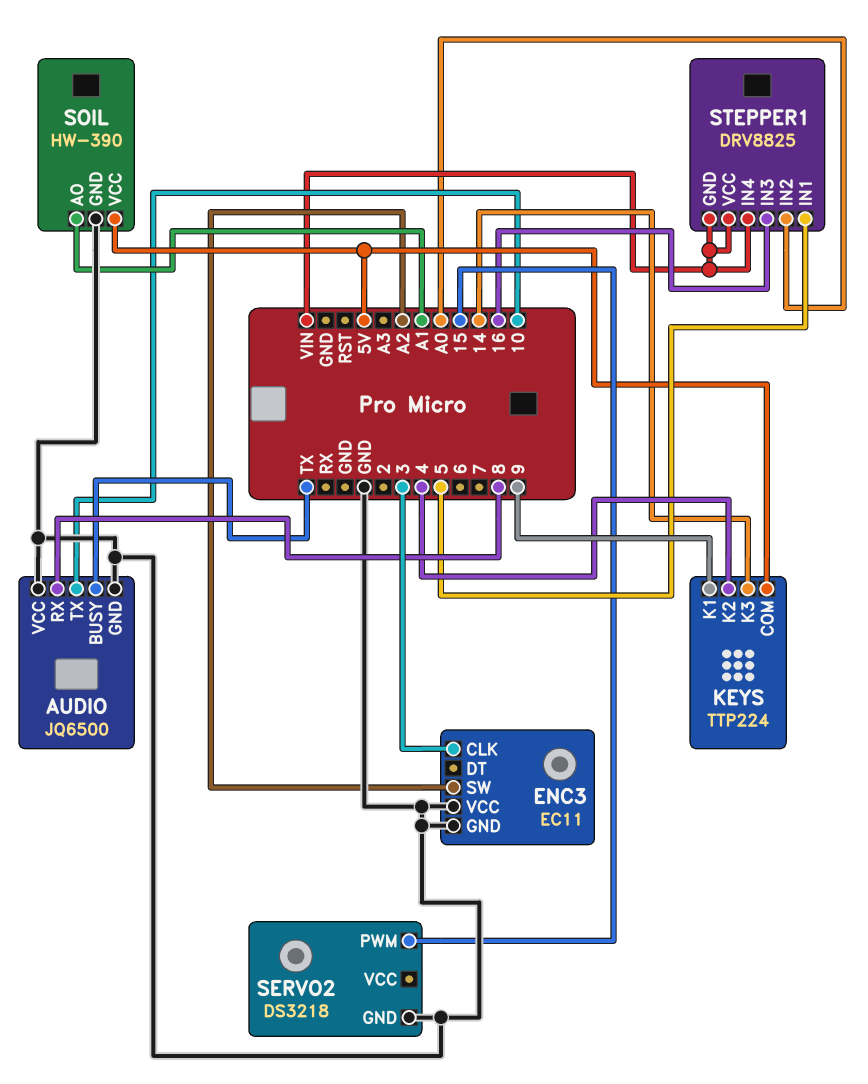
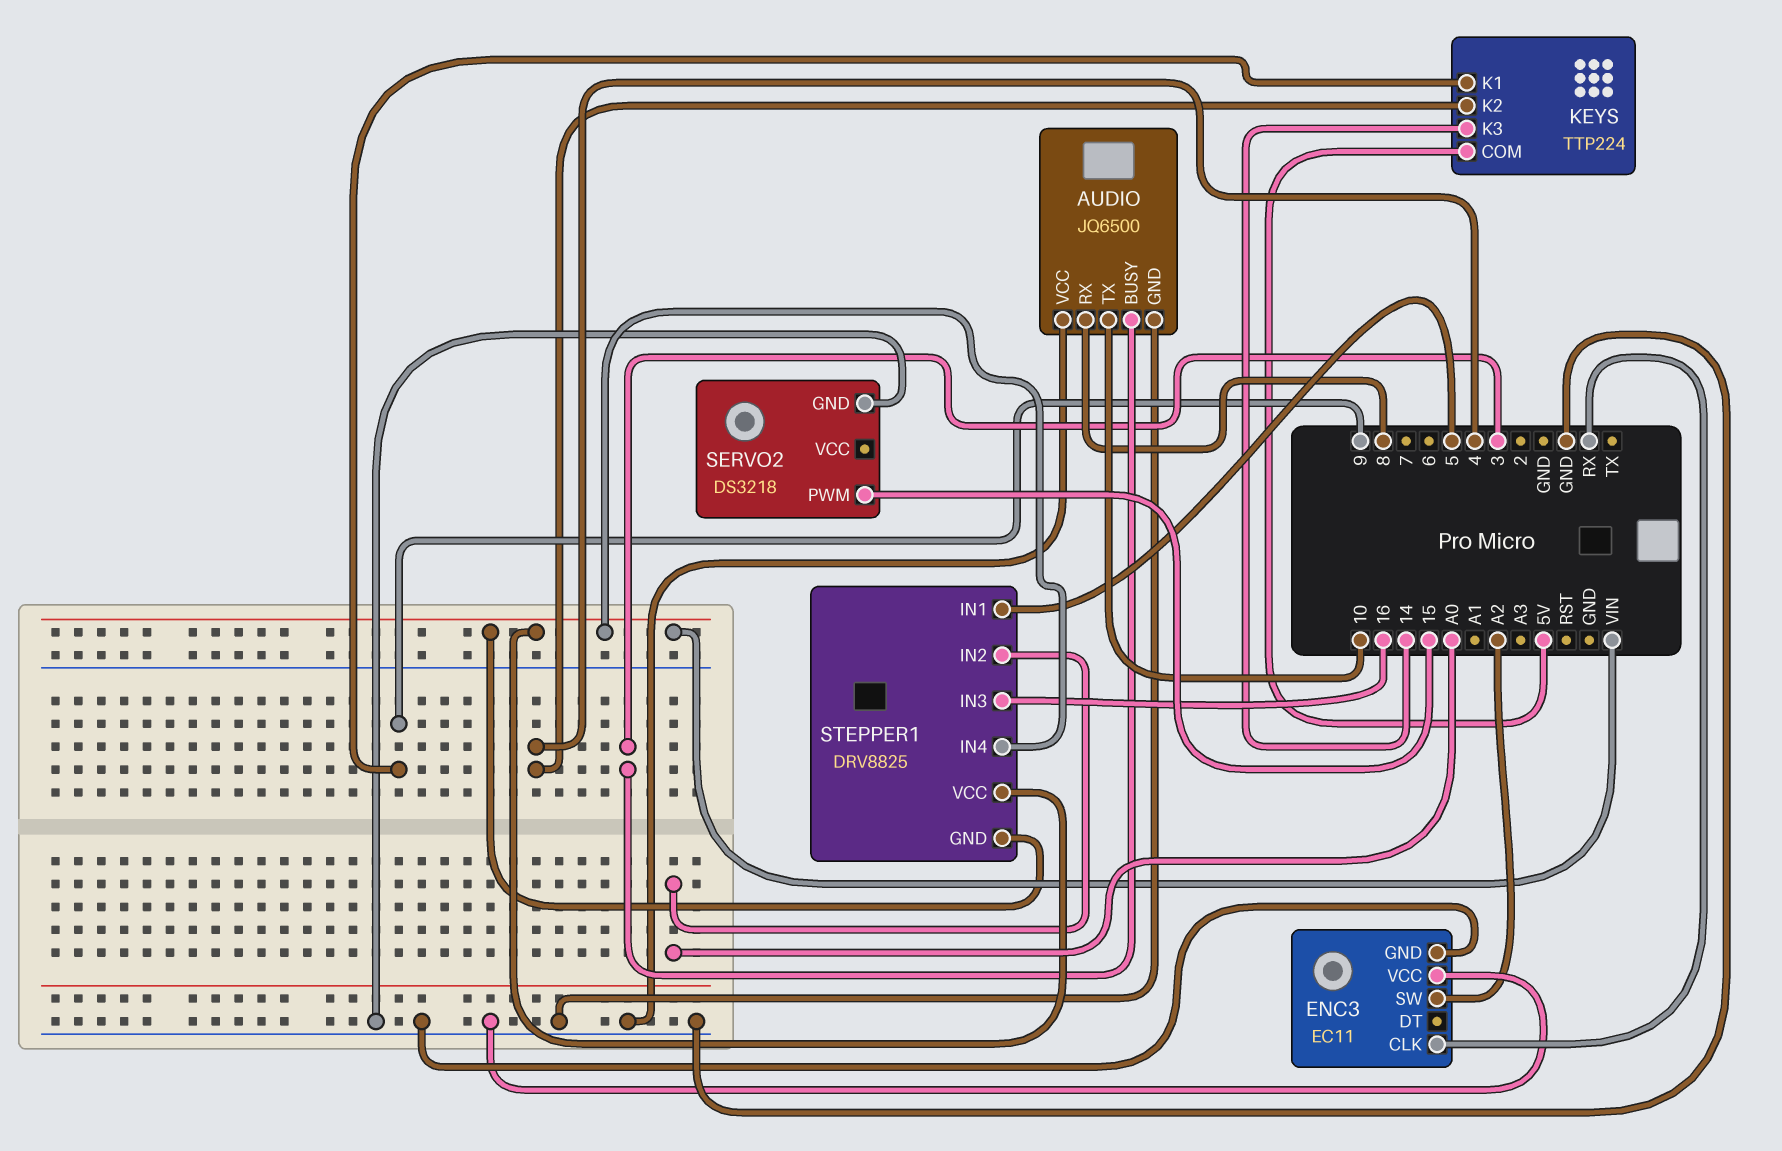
AUDIO pin BUSY: TX -> 3
ENC3 pin CLK: 3 -> RX
SOIL: HW-390 -> none
SOIL pin AO: A1 -> none
SOIL pin GND: GND -> none
SOIL pin VCC: 5V -> none

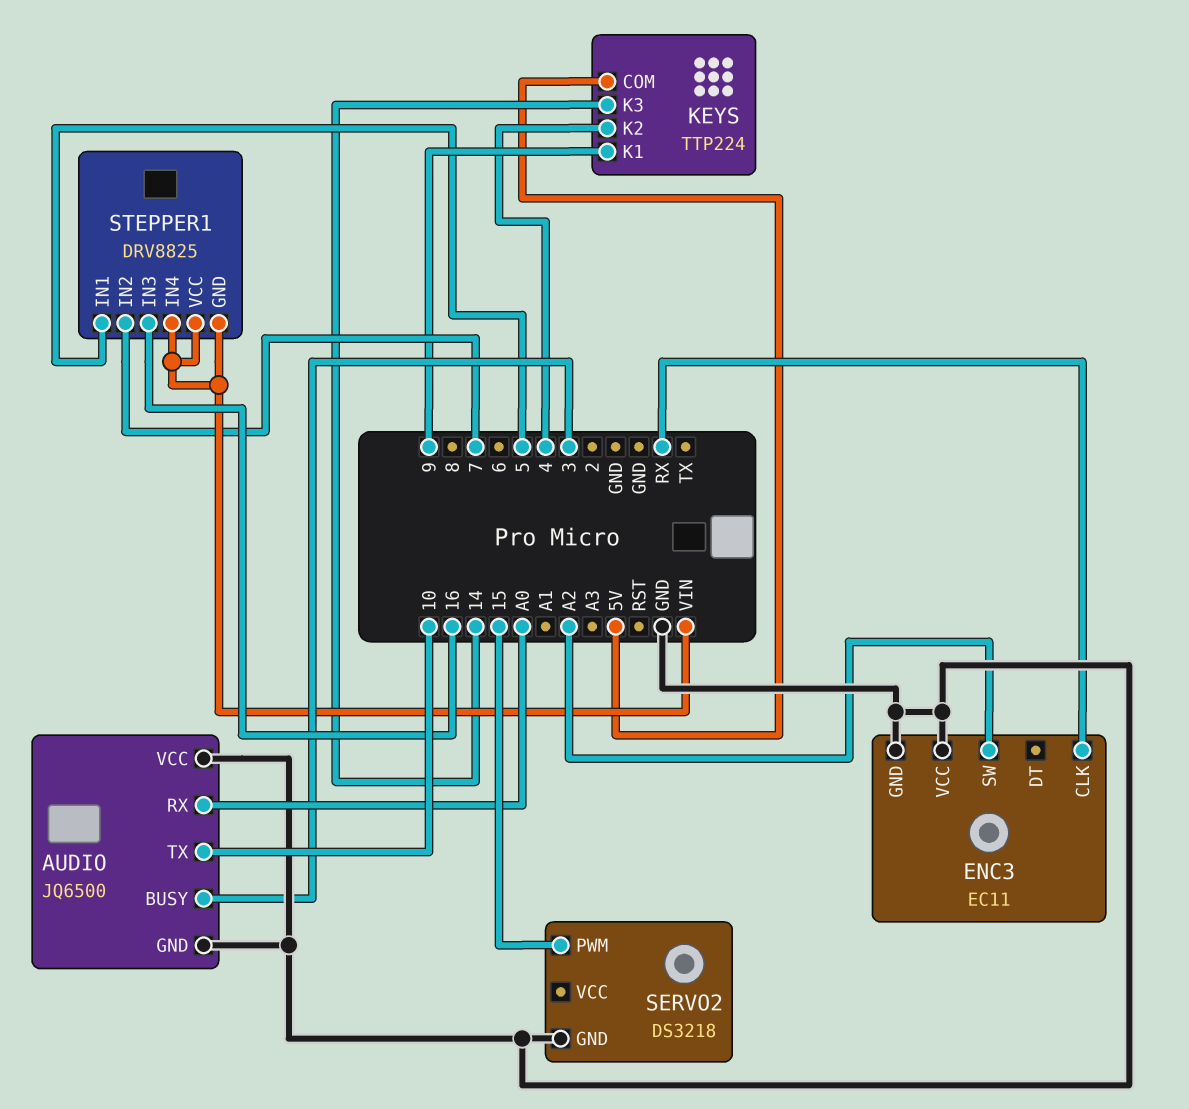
AUDIO pin RX: 8 -> A0
STEPPER1 pin IN2: A0 -> 7

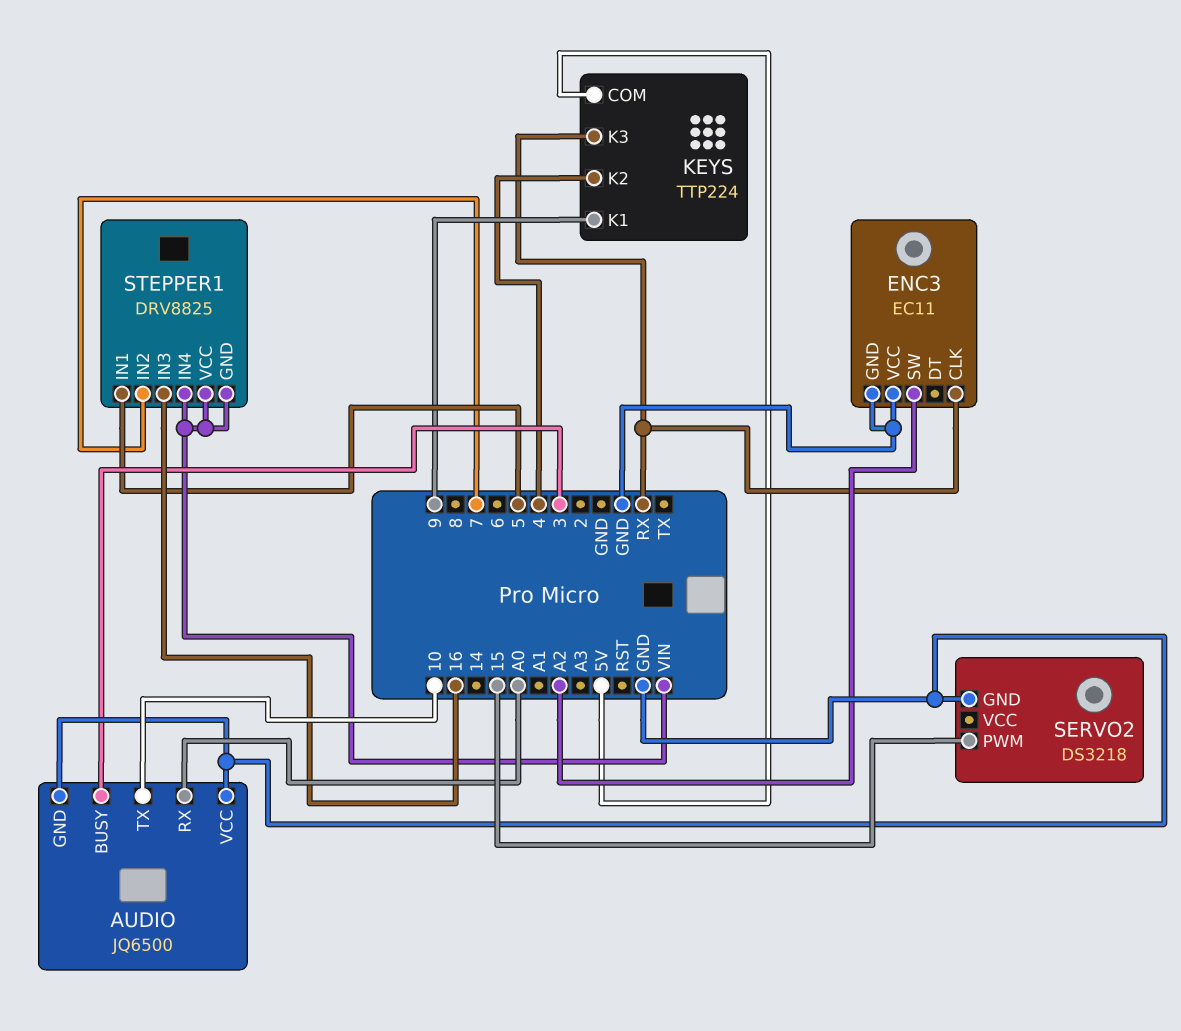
KEYS pin K3: 14 -> RX

